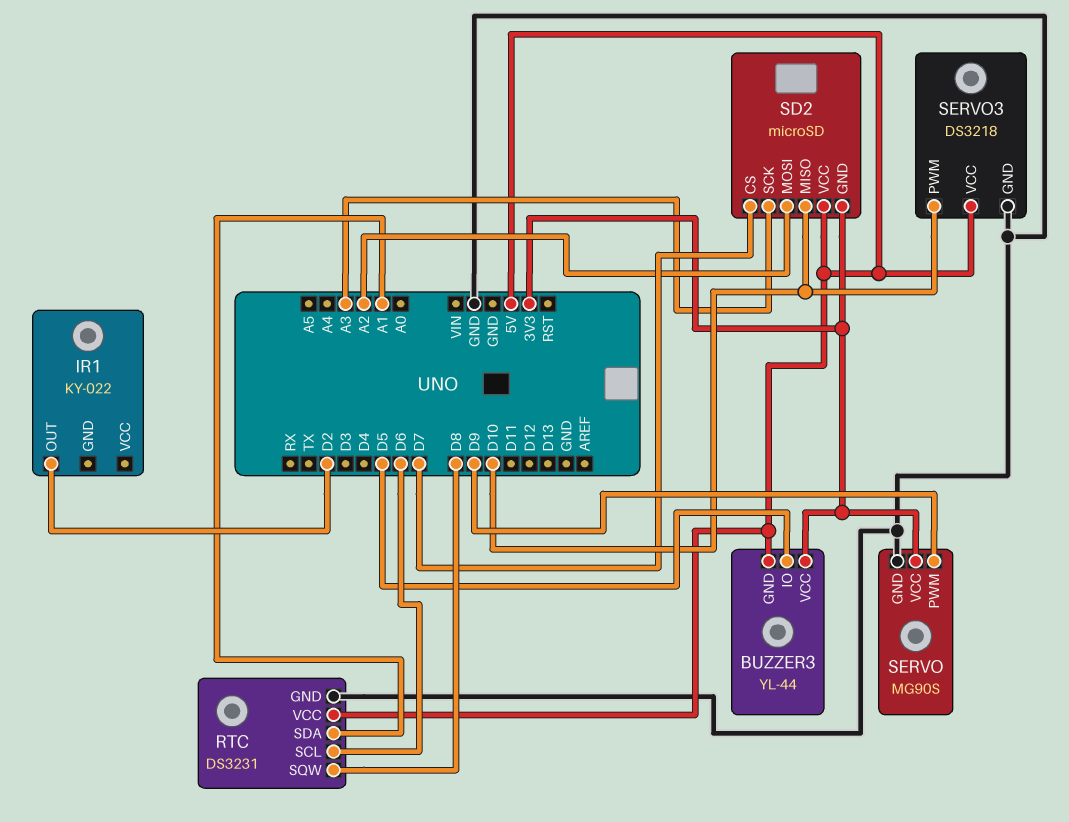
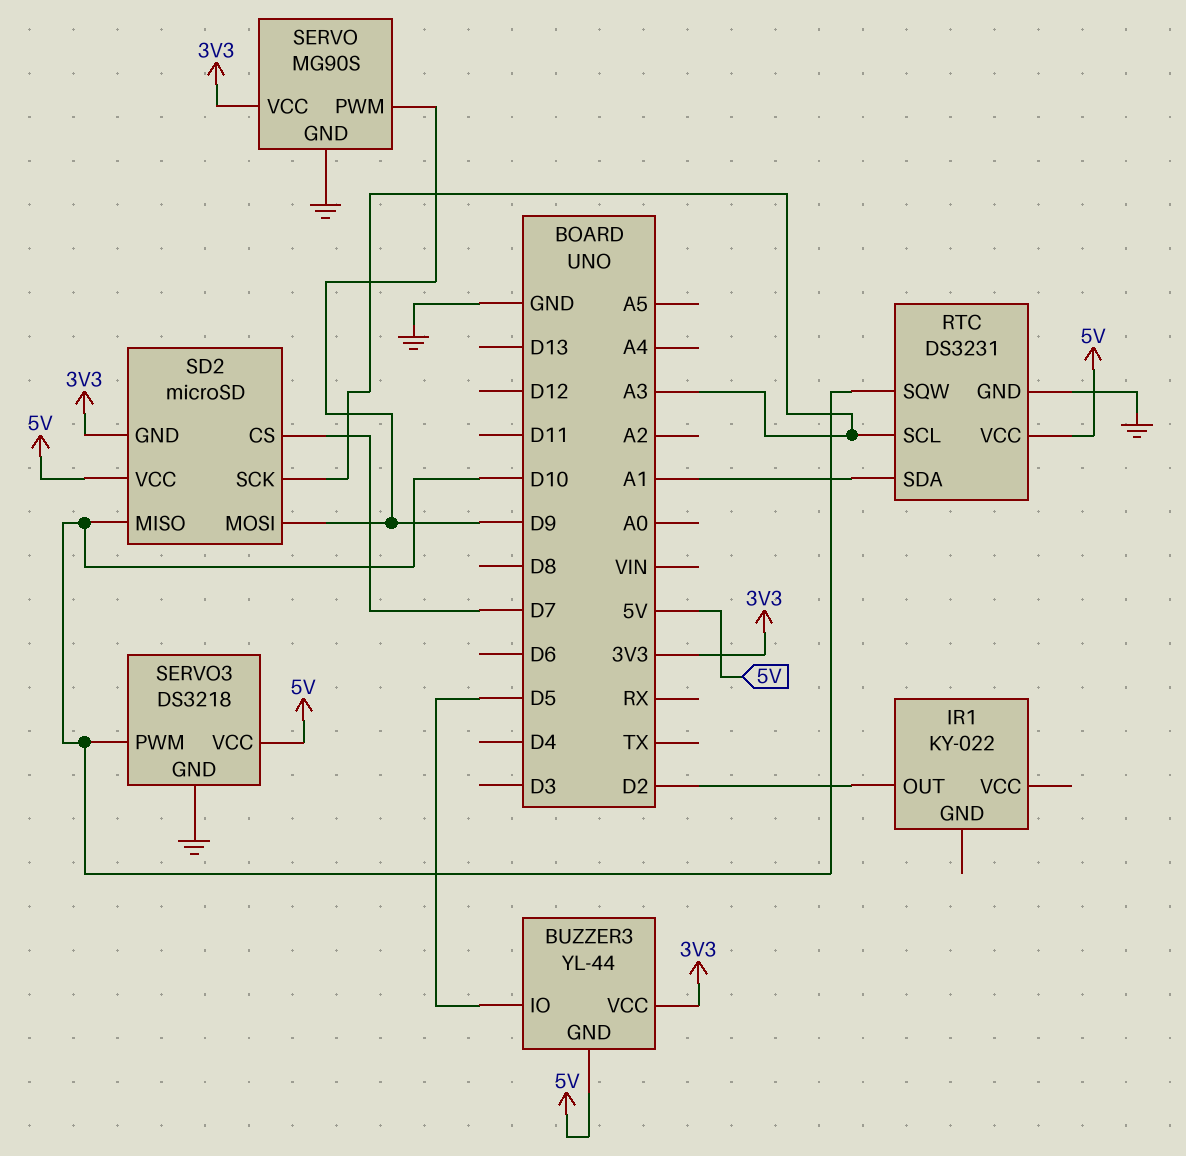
RTC pin SCL: D6 -> A3
RTC pin SQW: D8 -> D10
SD2 pin MOSI: A2 -> D9

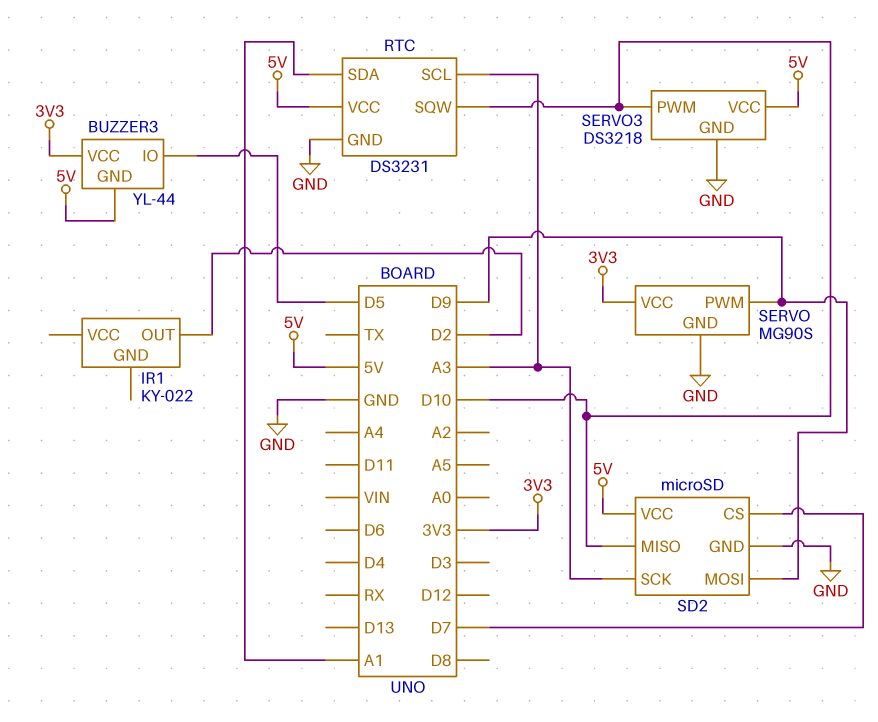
SD2 pin GND: 3V3 -> GND

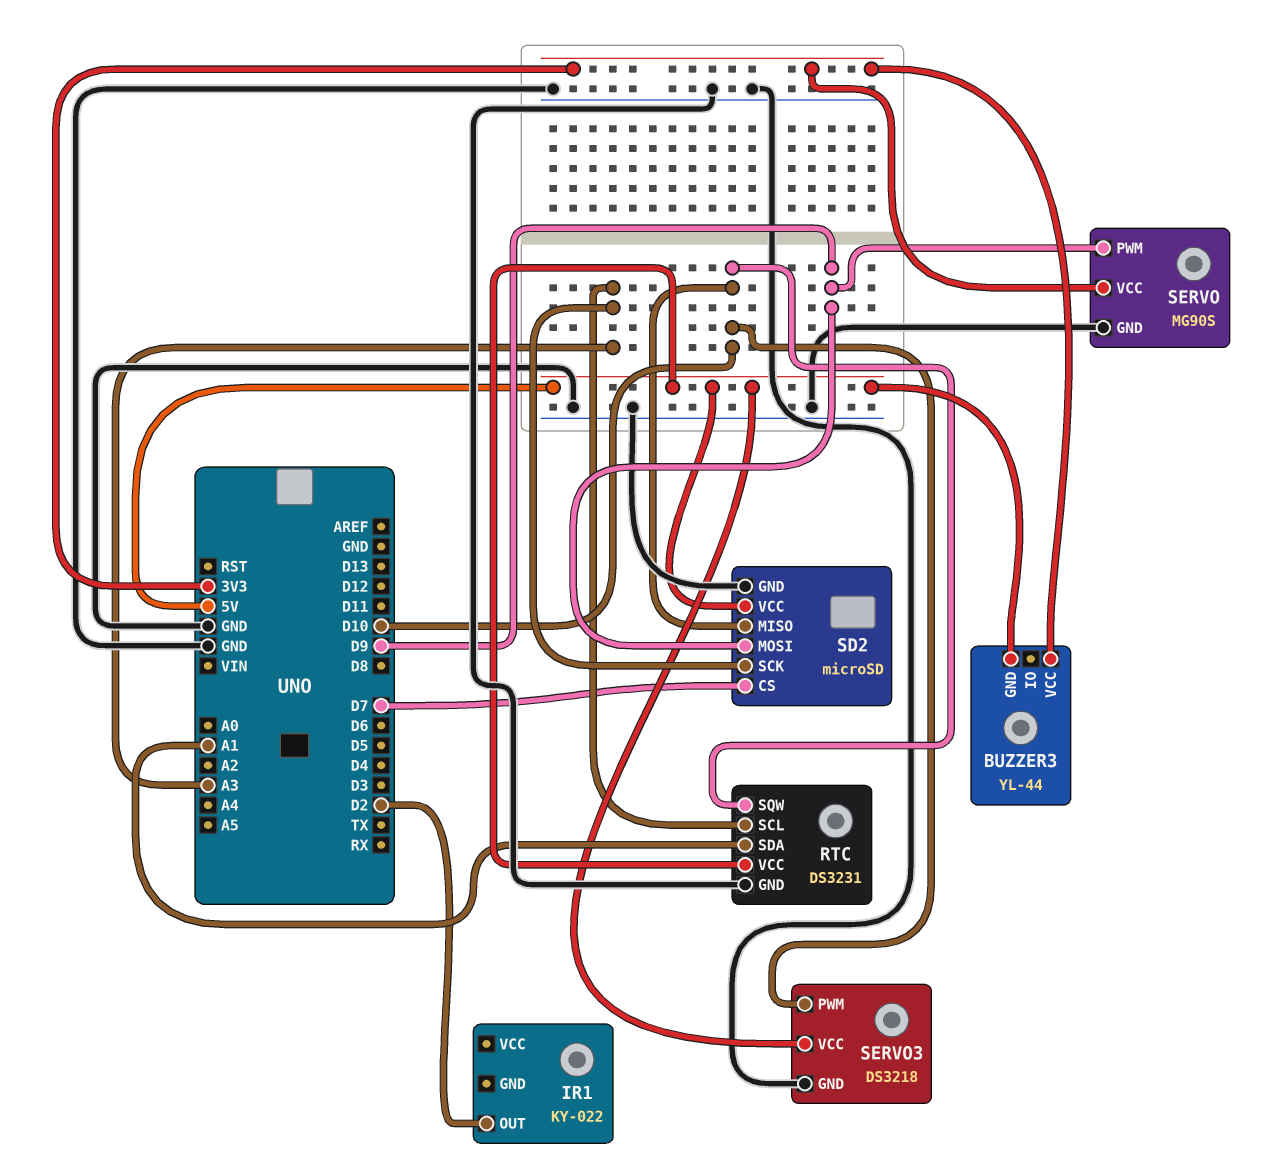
BUZZER3 pin IO: D5 -> none

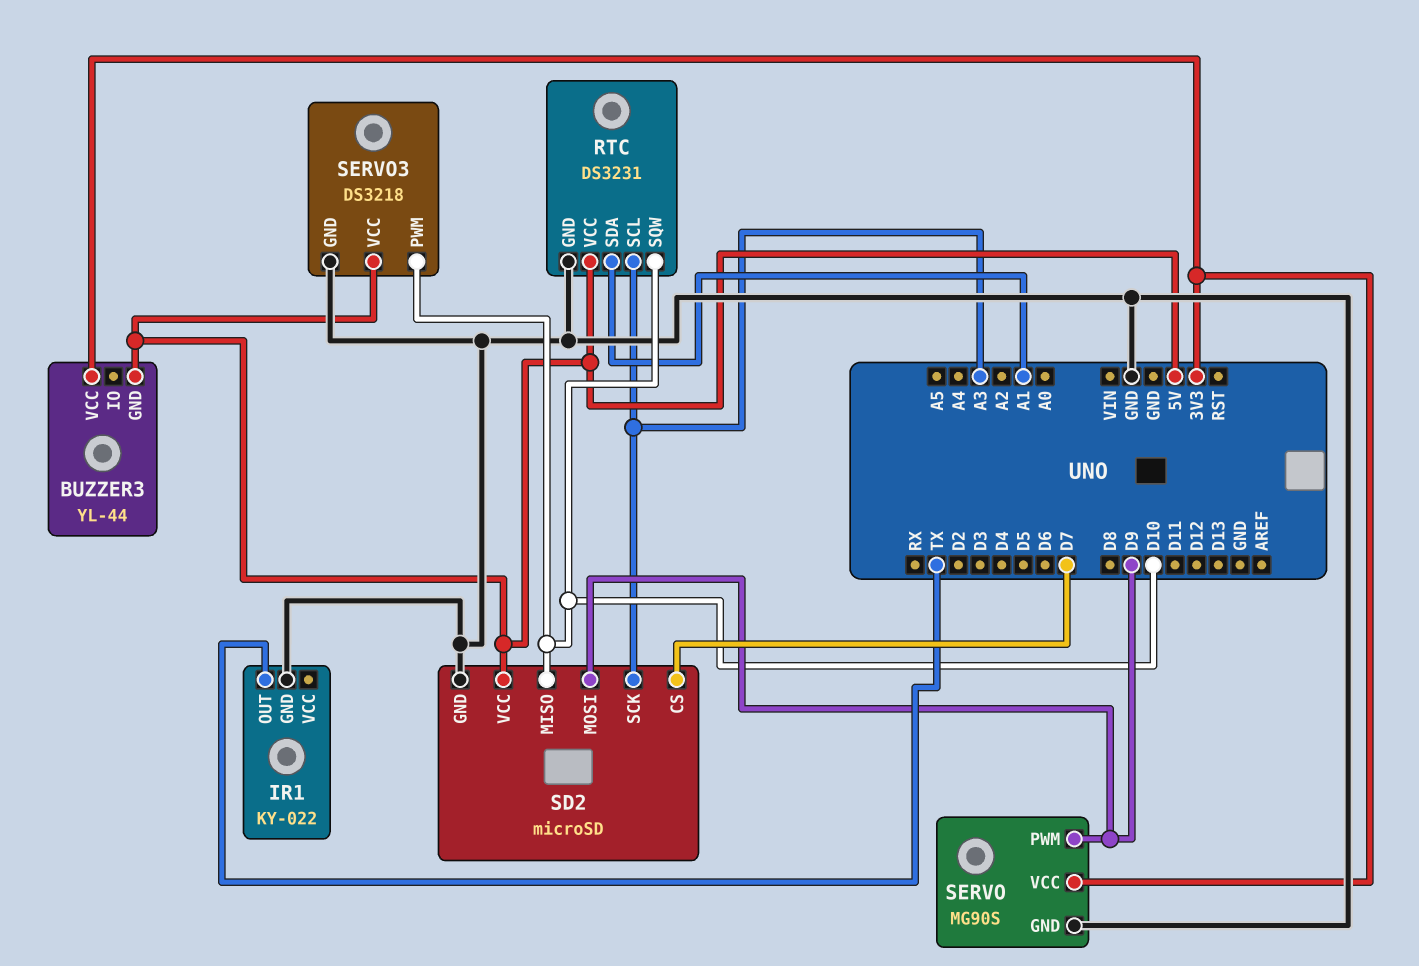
IR1 pin GND: none -> GND
IR1 pin OUT: D2 -> TX

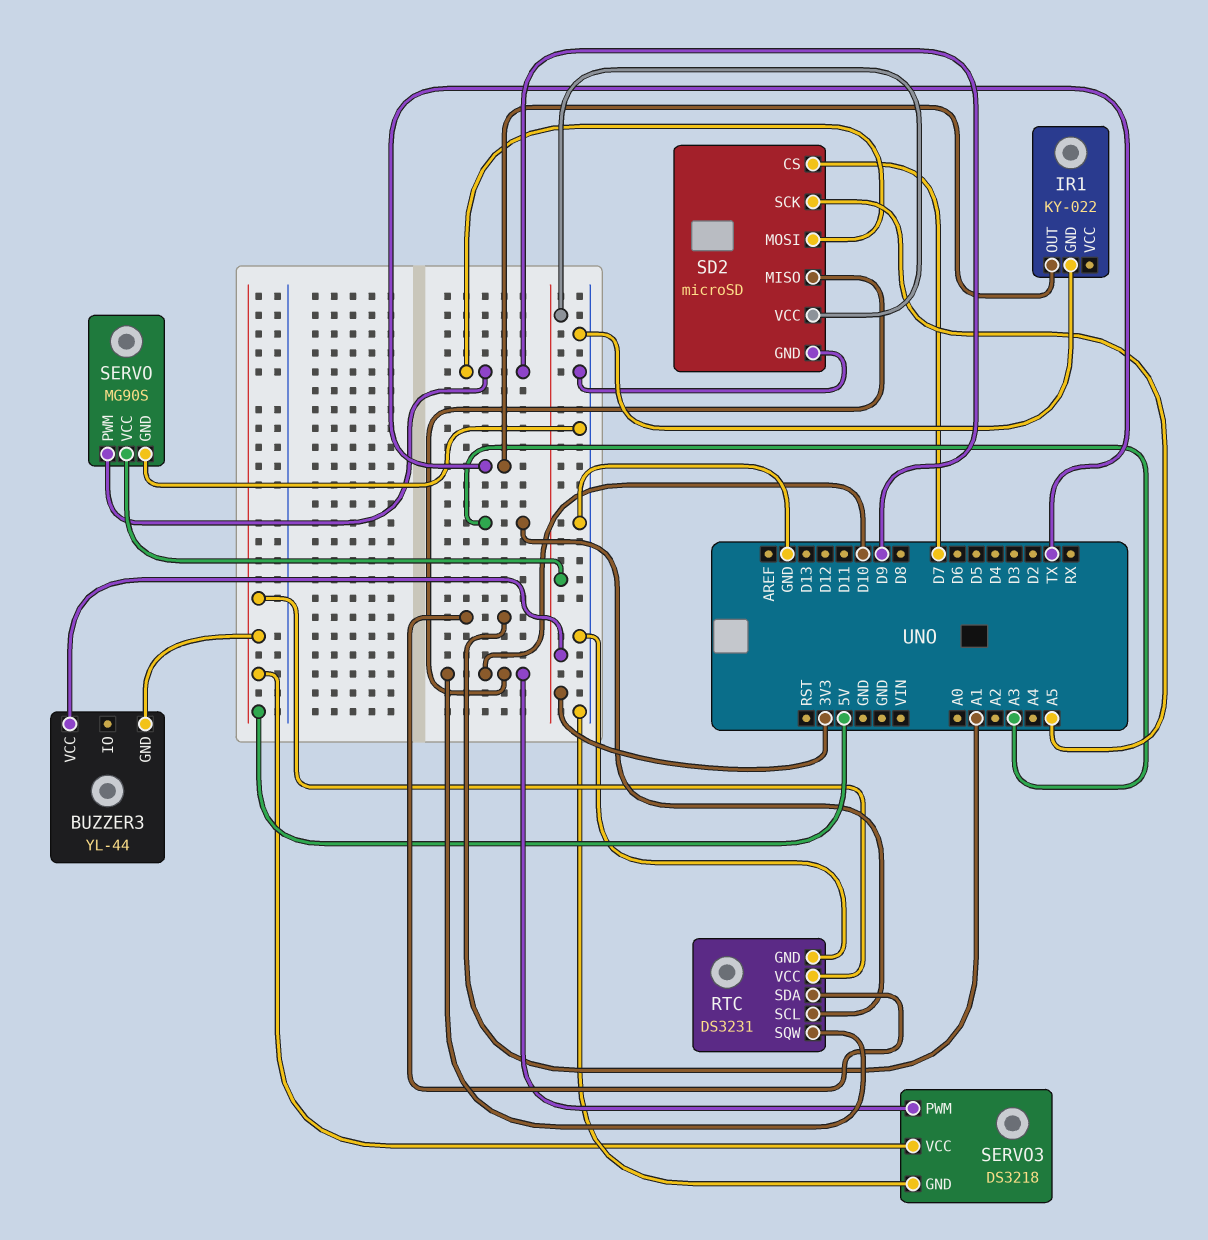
SD2 pin SCK: A3 -> A5
SD2 pin VCC: 5V -> 3V3

